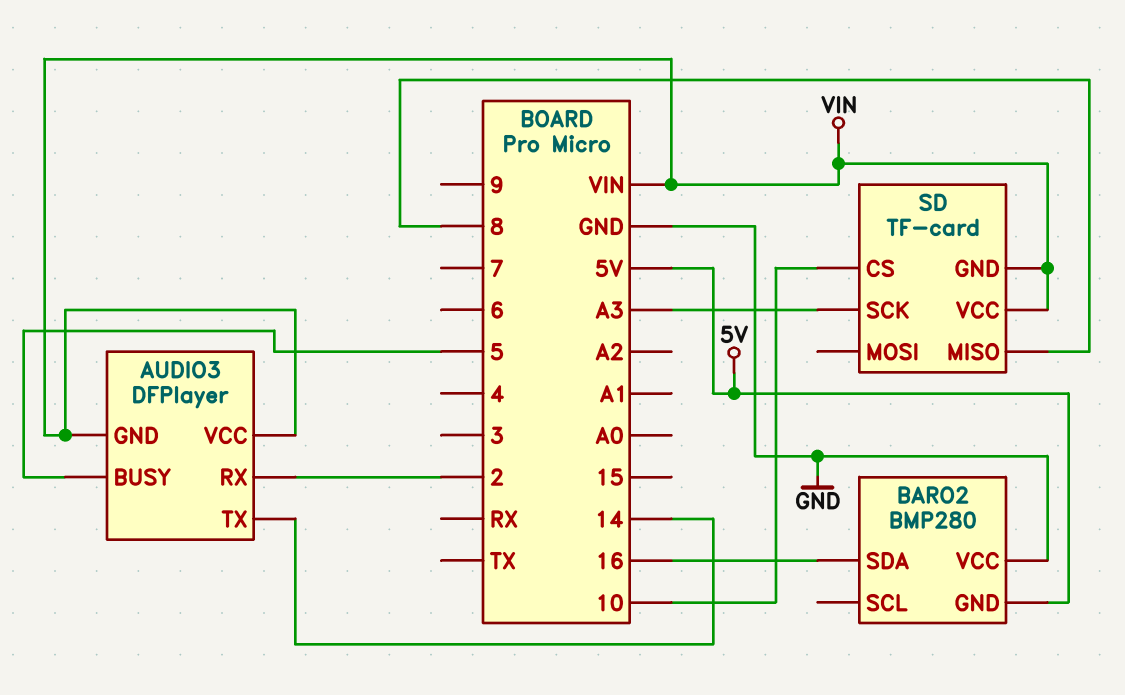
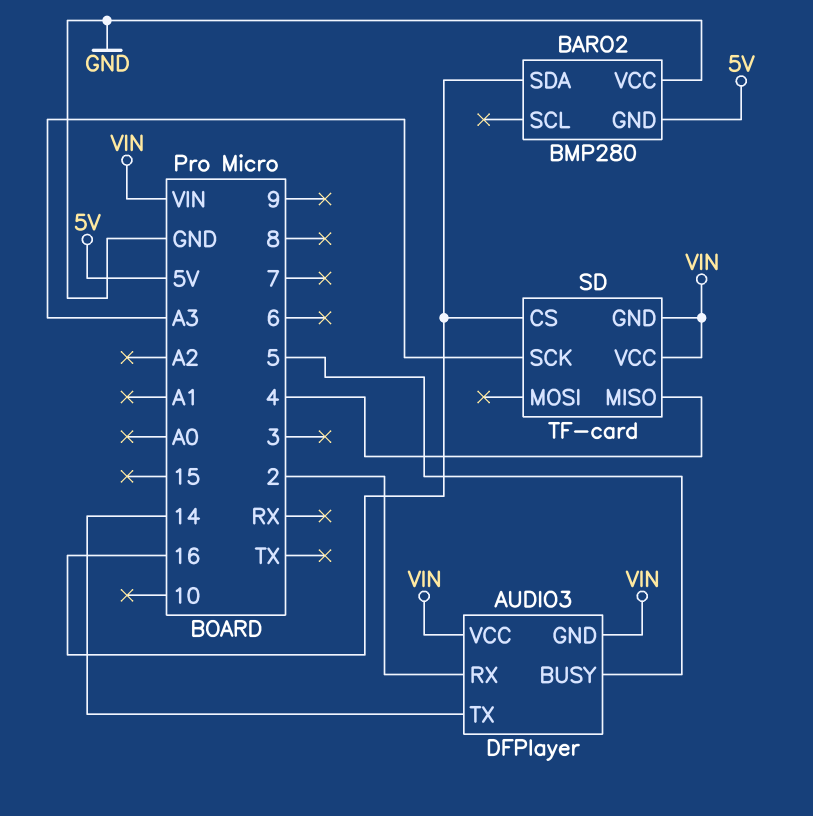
SD pin CS: 10 -> 16
SD pin MISO: 8 -> 4

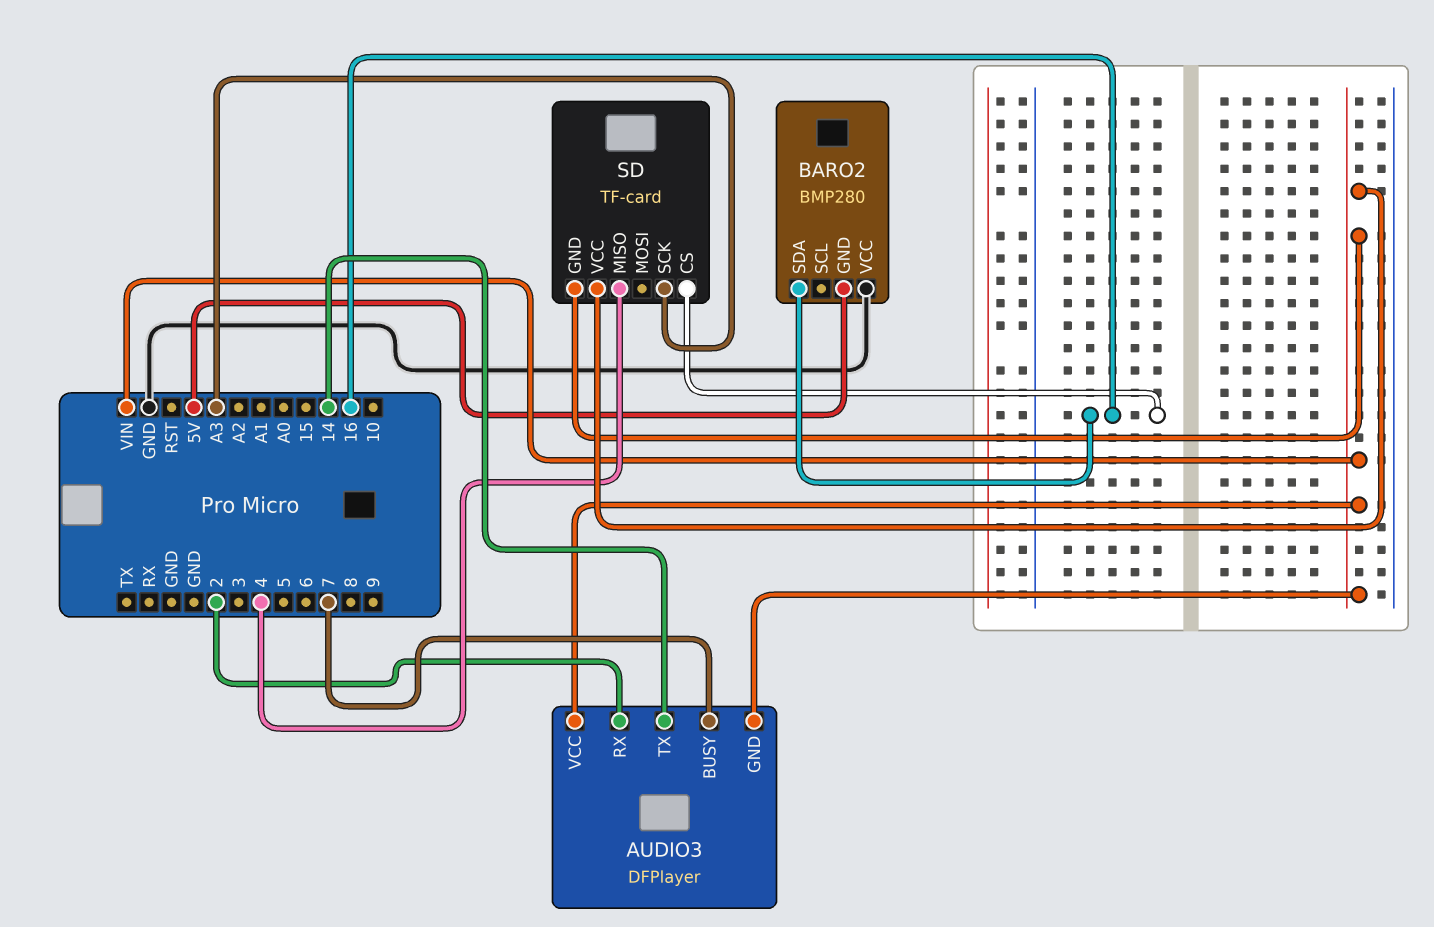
AUDIO3 pin BUSY: 5 -> 7

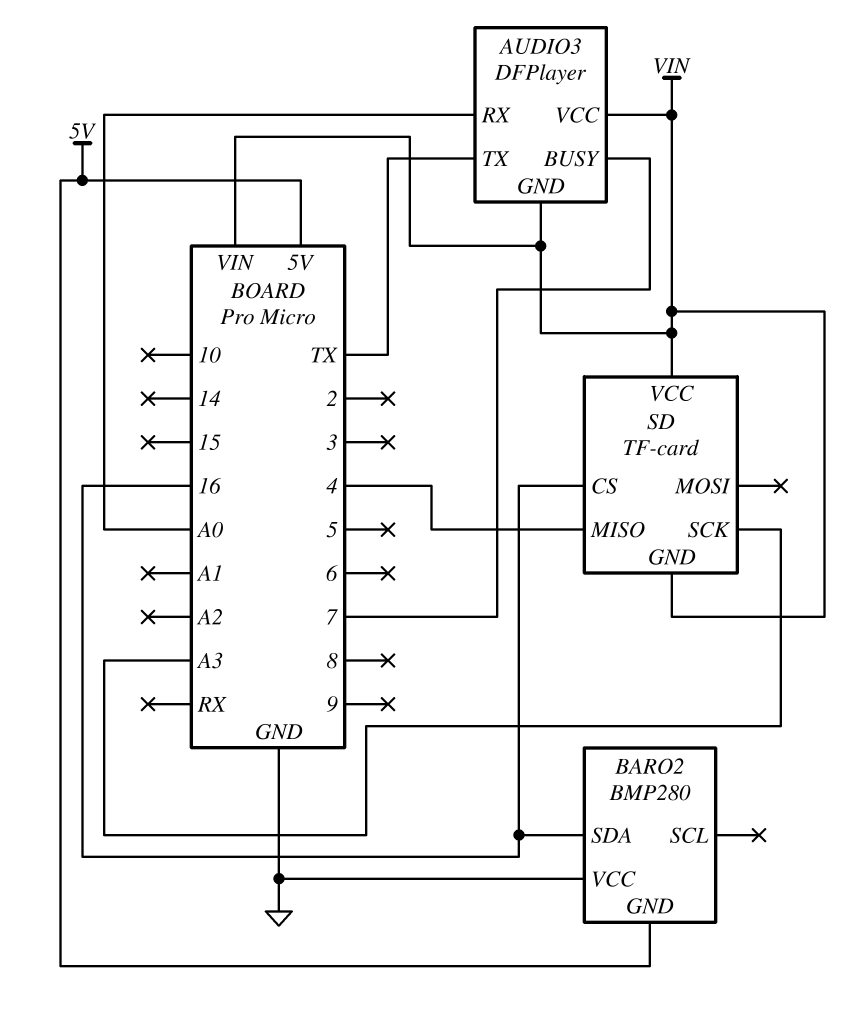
AUDIO3 pin RX: 2 -> A0
AUDIO3 pin TX: 14 -> TX

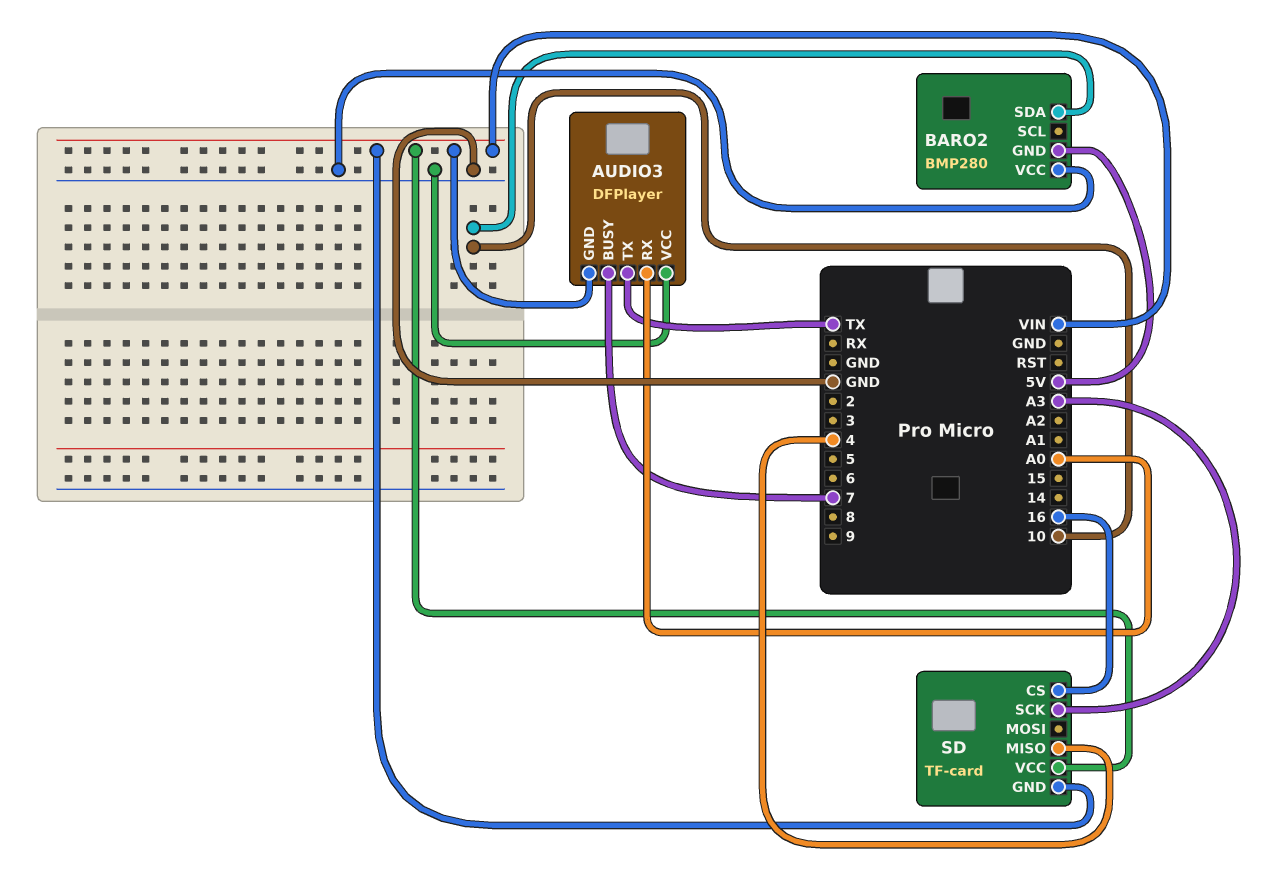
AUDIO3 pin VCC: VIN -> GND
BARO2 pin SDA: 16 -> 10

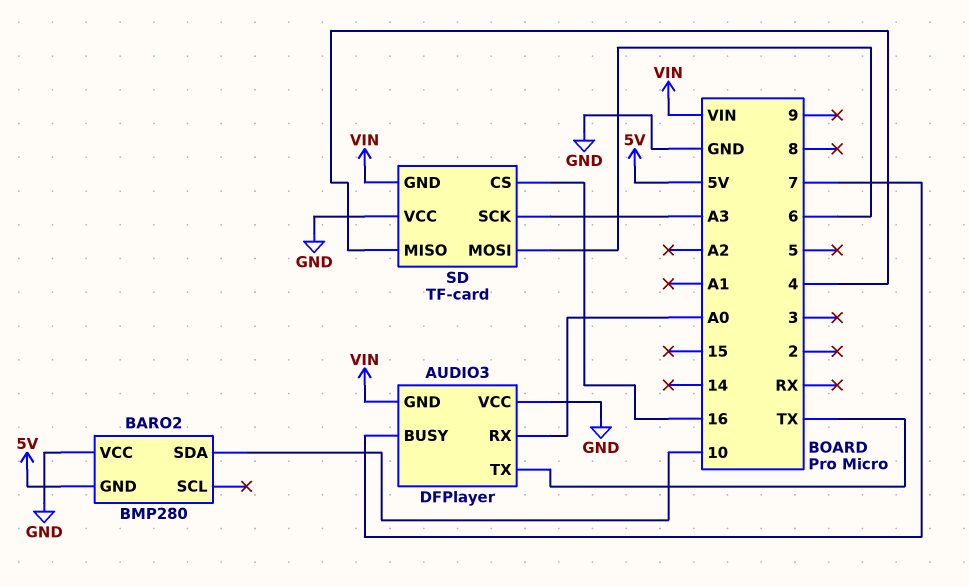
SD pin MOSI: none -> 6
SD pin VCC: VIN -> GND

